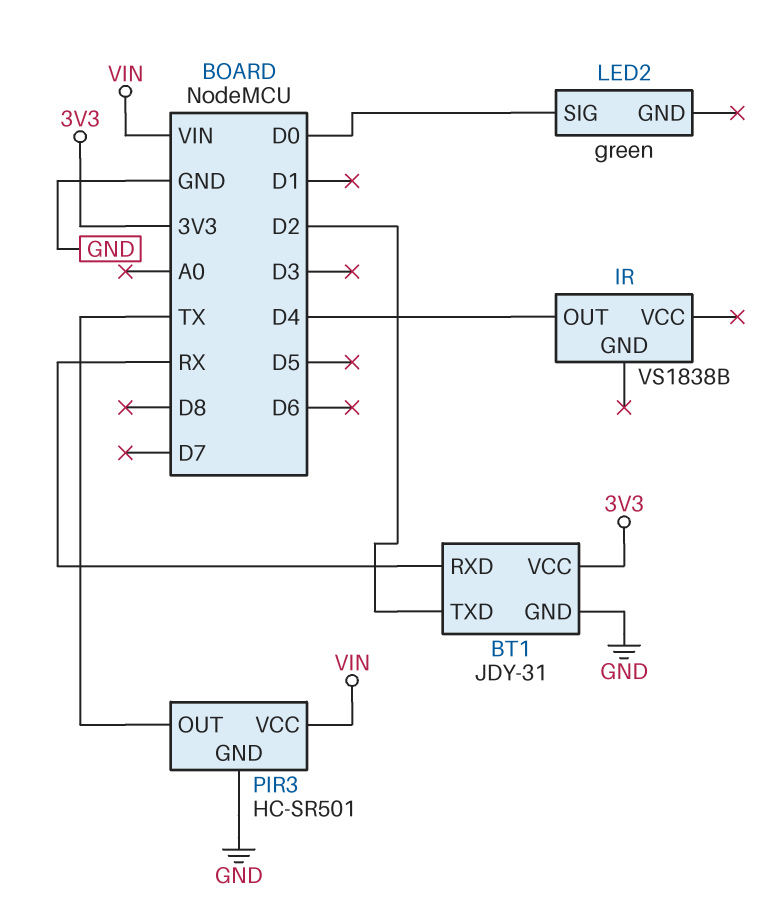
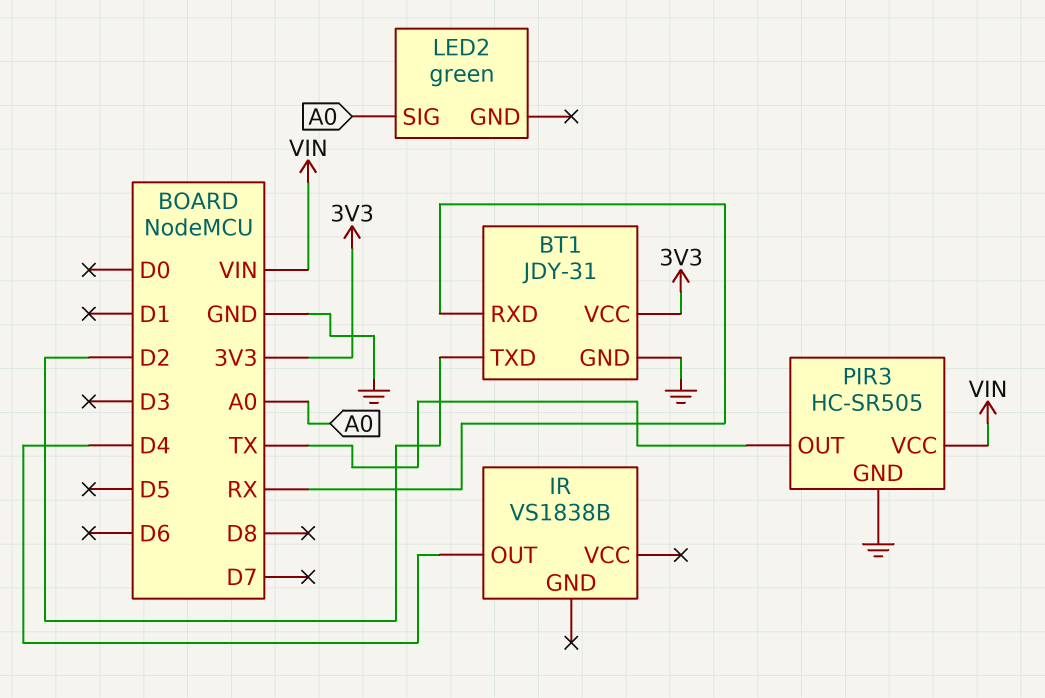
LED2 pin SIG: D0 -> A0
PIR3: HC-SR501 -> HC-SR505

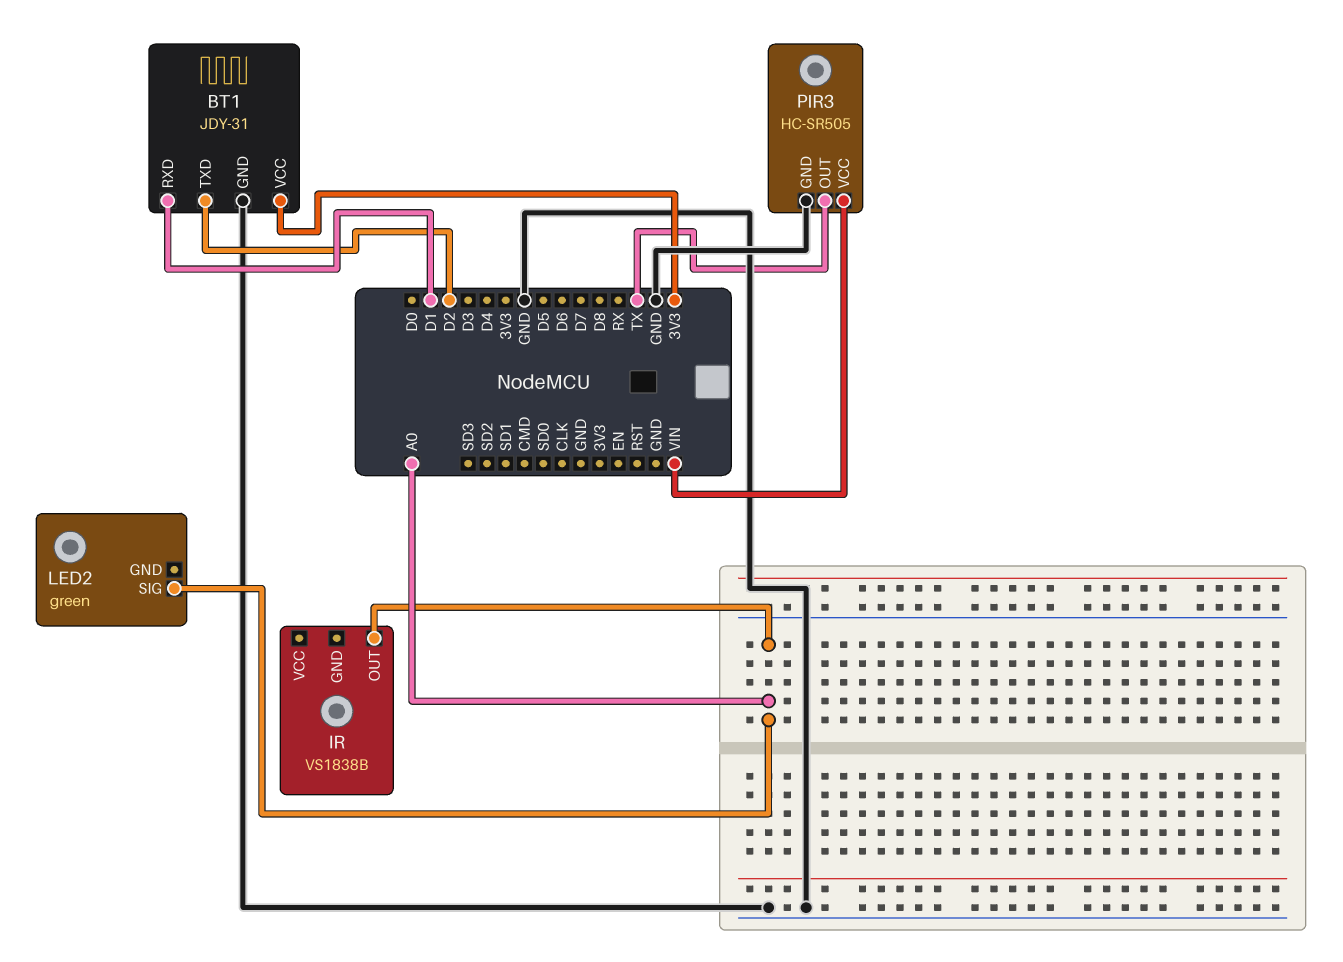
BT1 pin RXD: RX -> D1
IR pin OUT: D4 -> A0

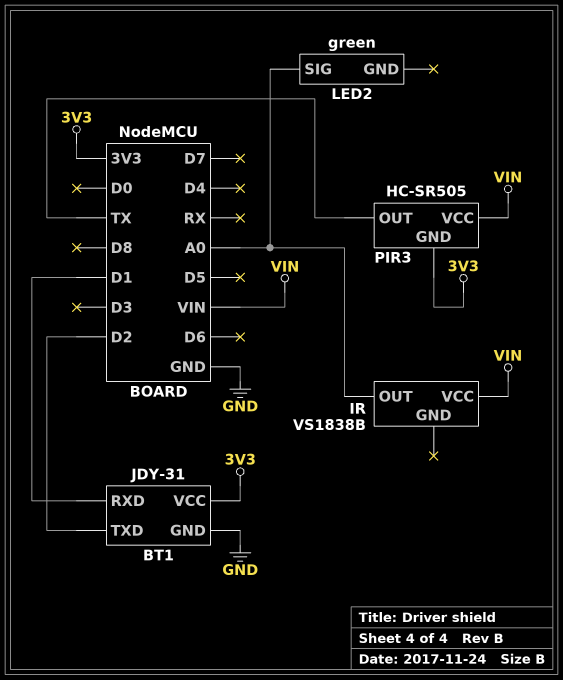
IR pin VCC: none -> VIN
PIR3 pin GND: GND -> 3V3

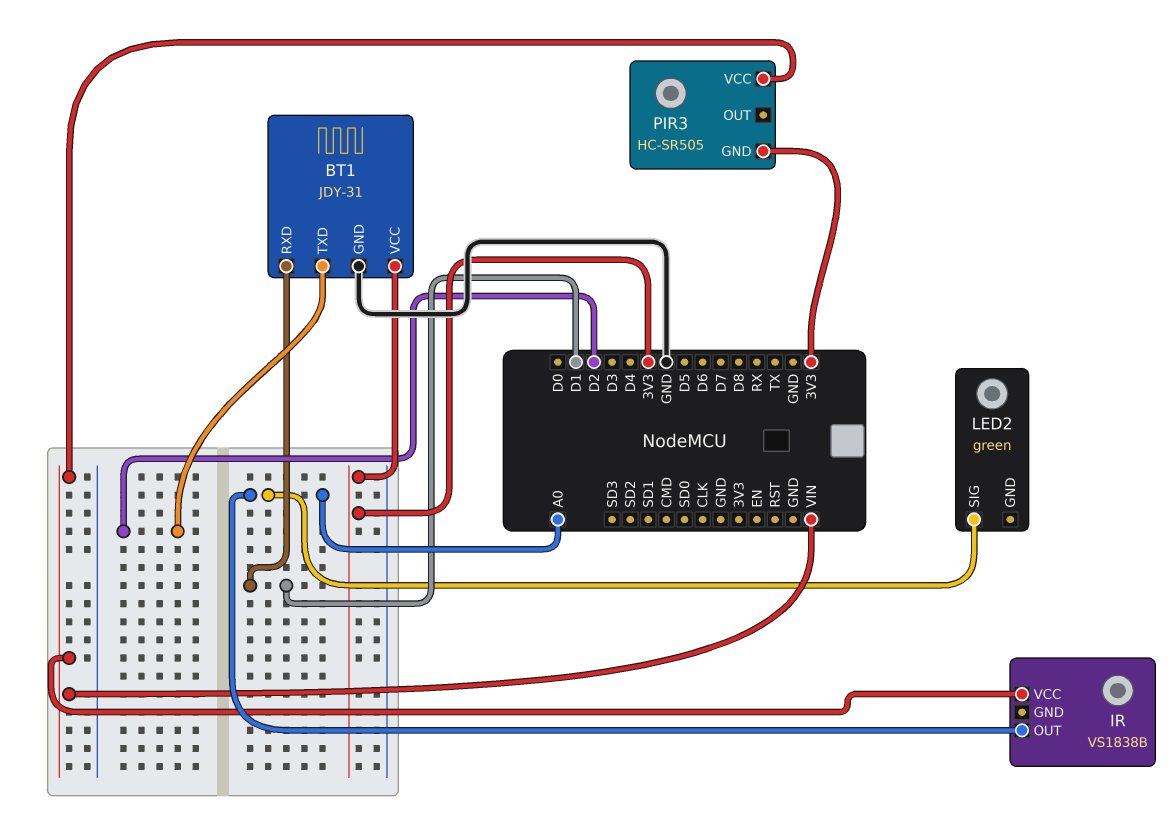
PIR3 pin OUT: TX -> none

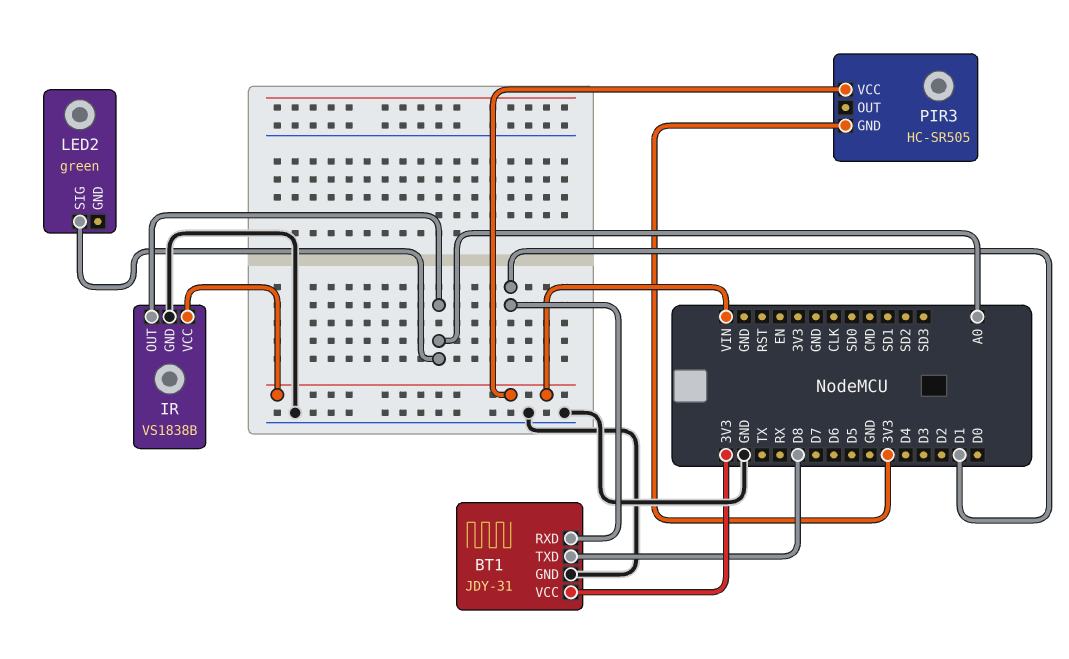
BT1 pin TXD: D2 -> D8
IR pin GND: none -> GND

